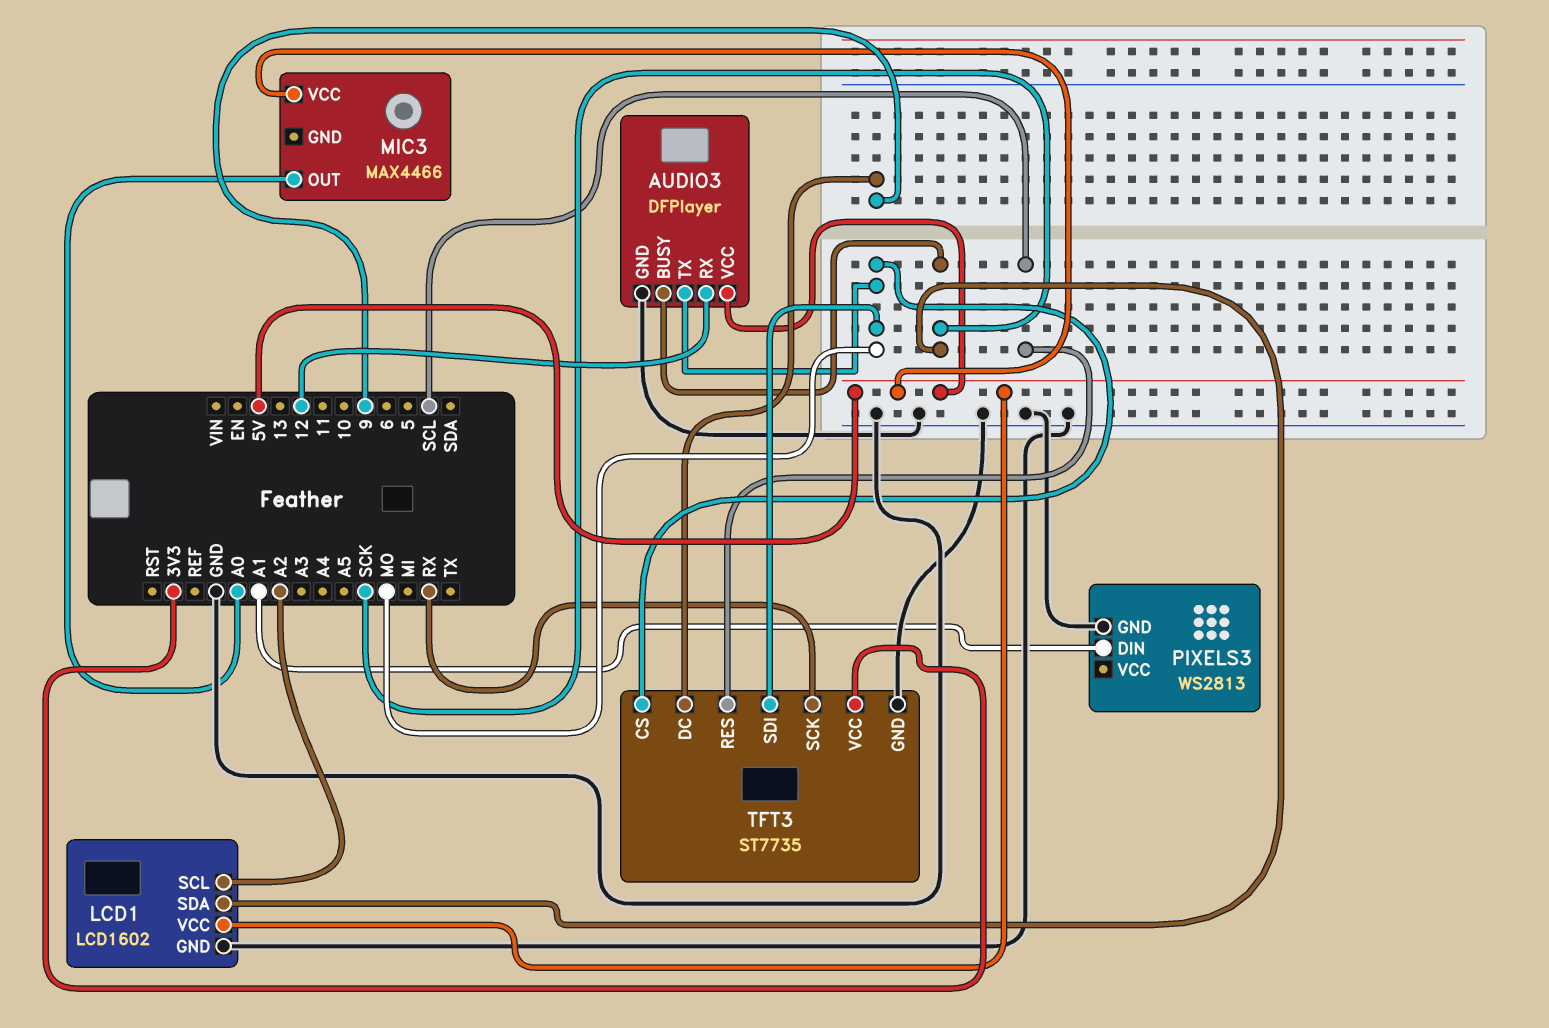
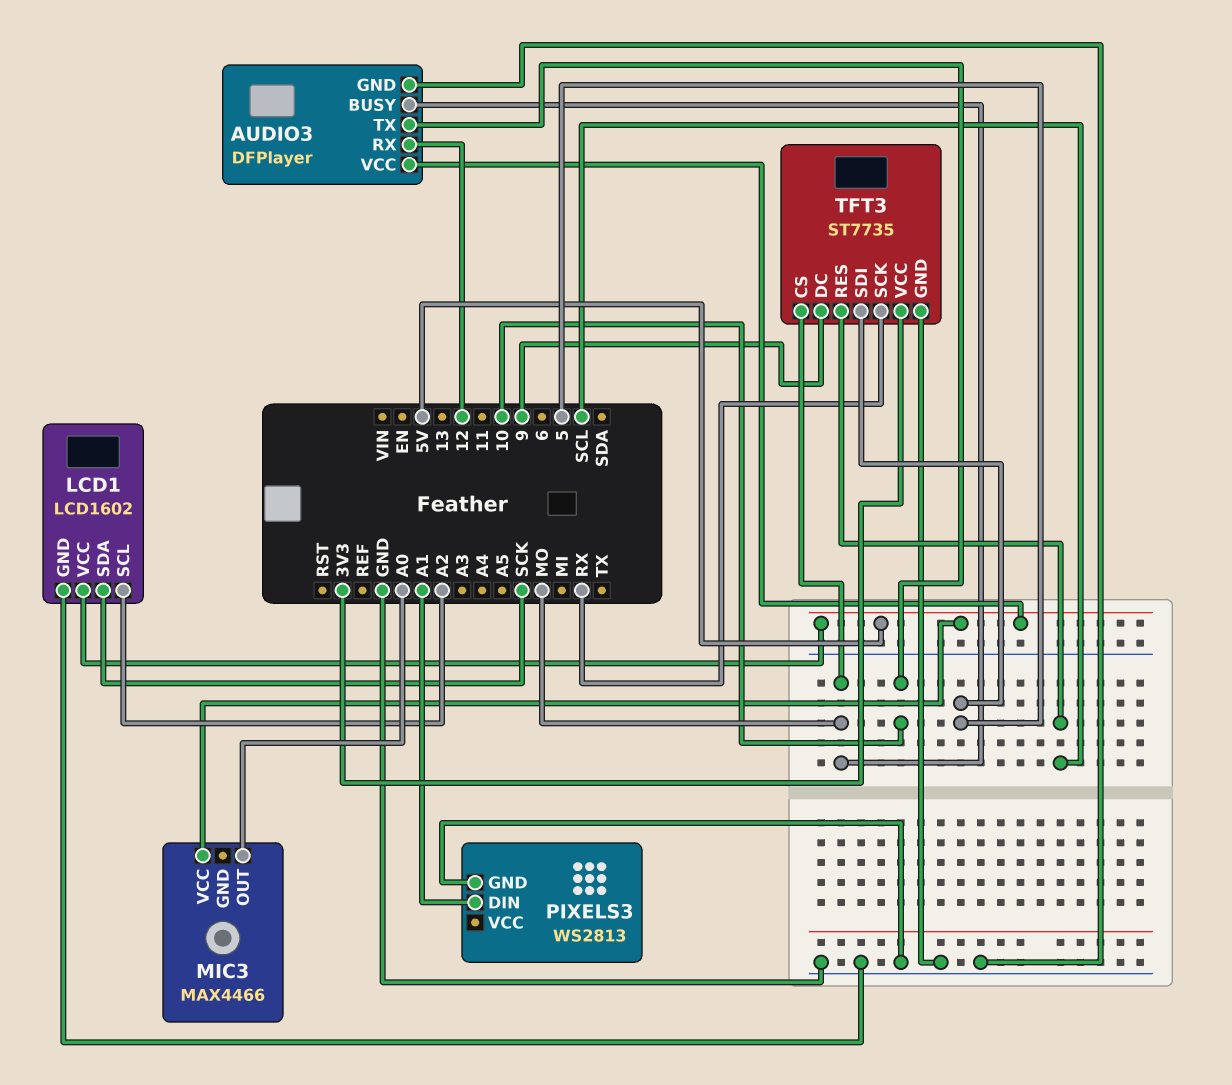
AUDIO3 pin BUSY: SCK -> MO
AUDIO3 pin TX: MO -> 10
TFT3 pin SDI: MO -> 5

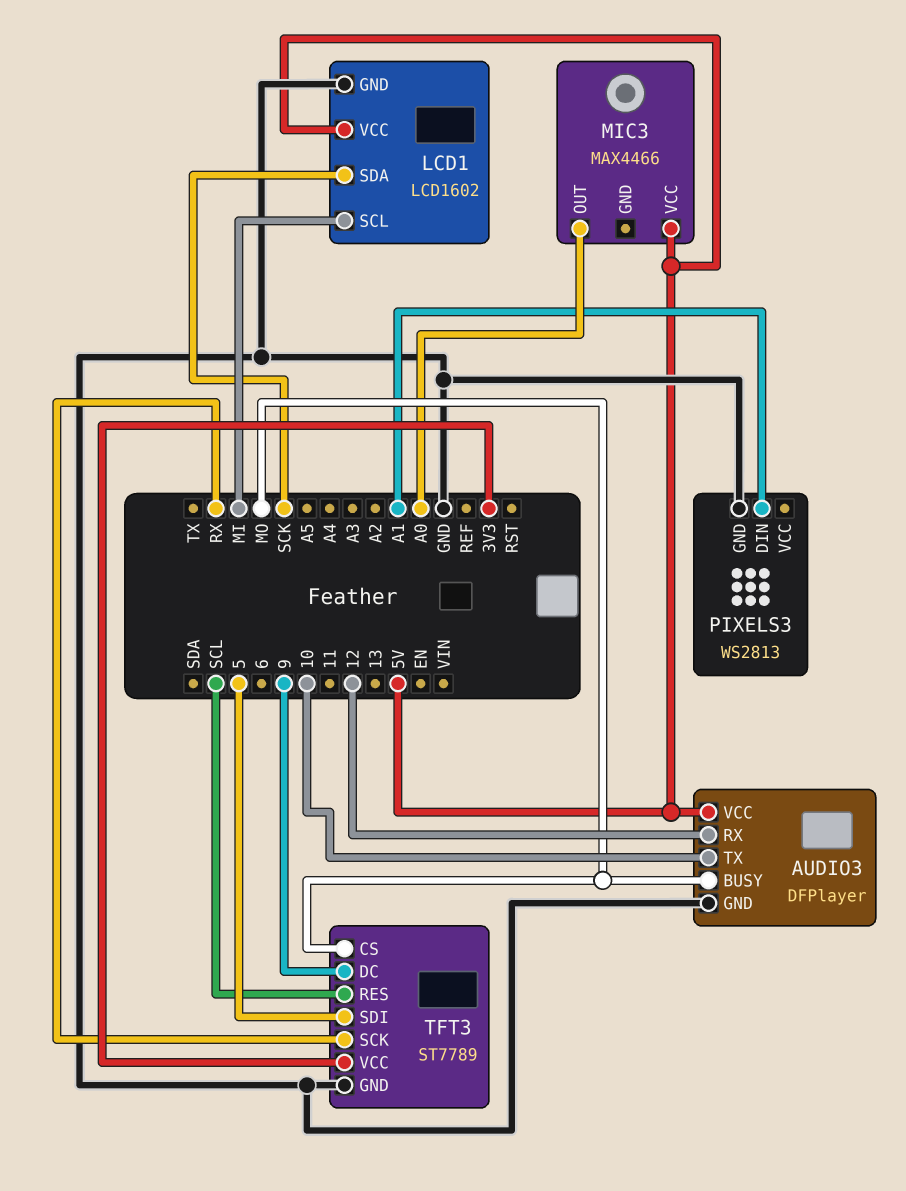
LCD1 pin SCL: A2 -> MI
TFT3: ST7735 -> ST7789

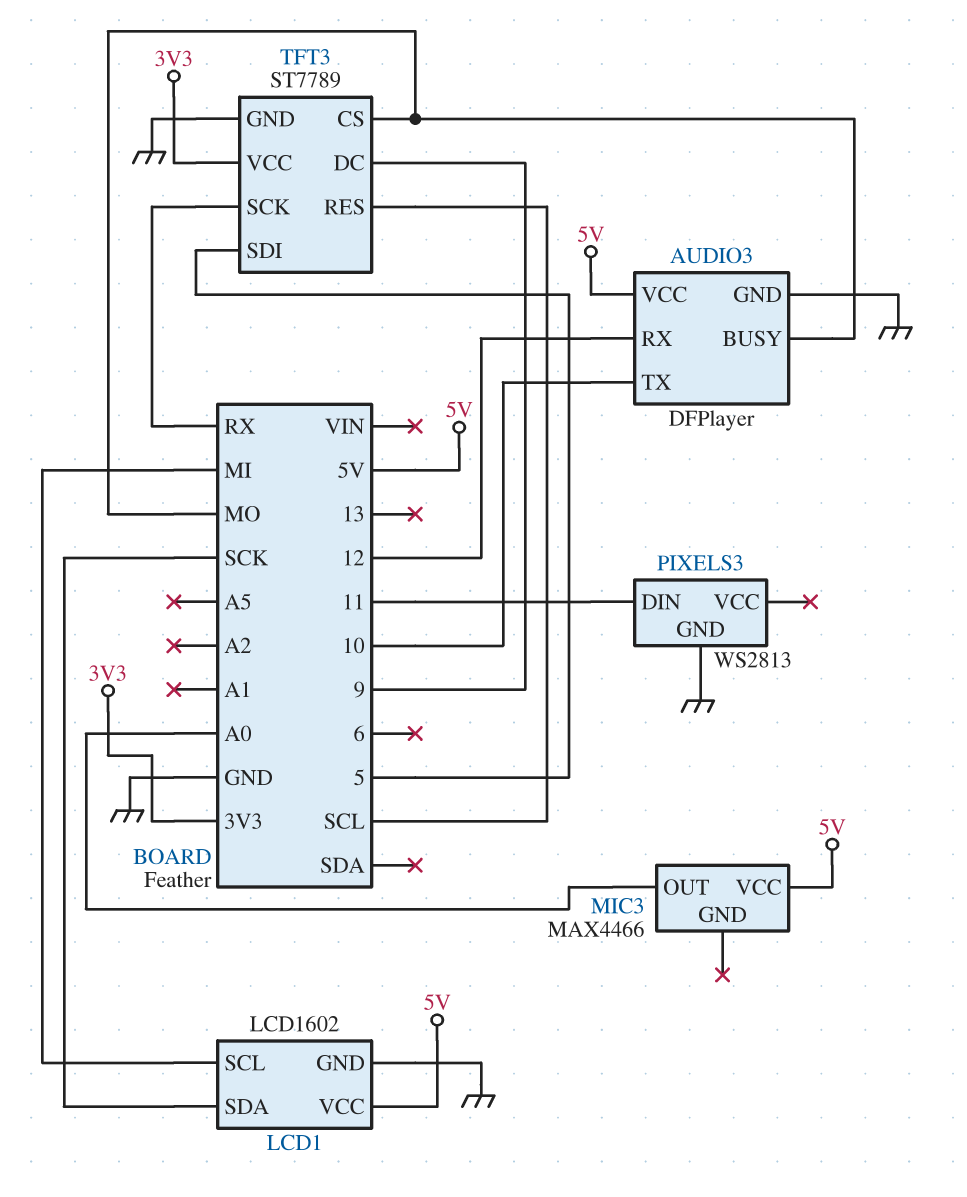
PIXELS3 pin DIN: A1 -> 11

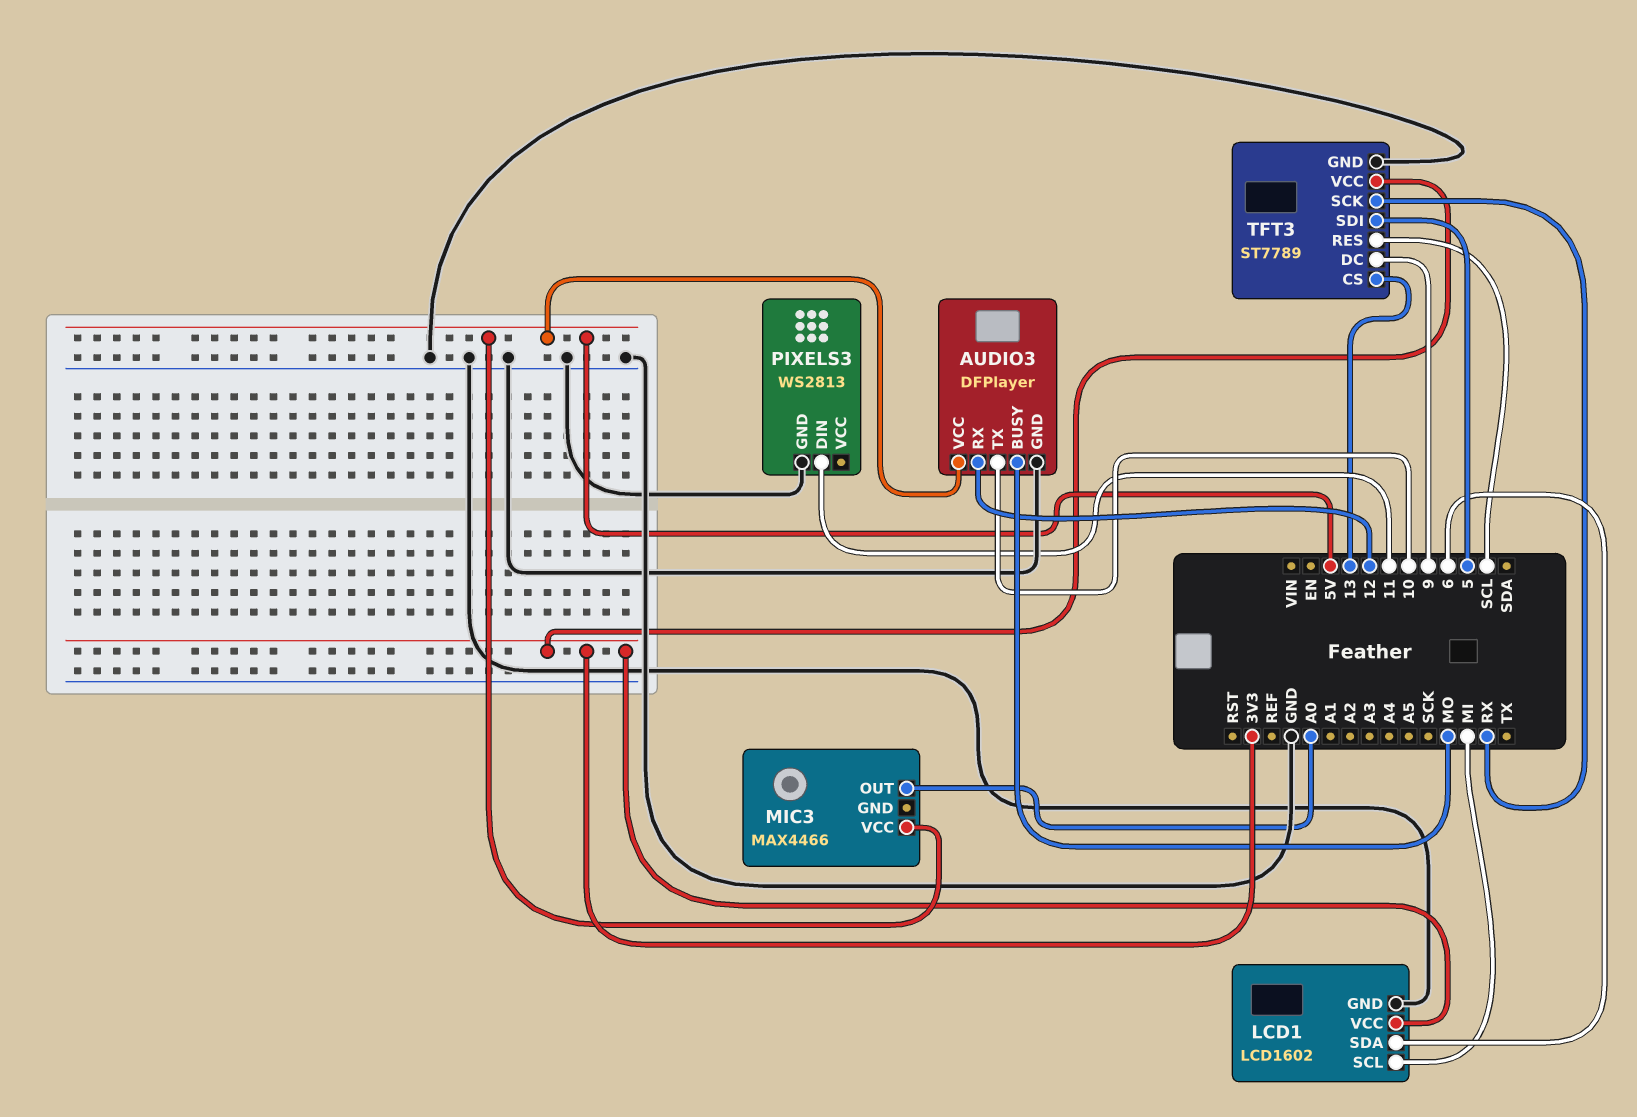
LCD1 pin SDA: SCK -> 6
LCD1 pin VCC: 5V -> 3V3
TFT3 pin CS: MO -> 13

